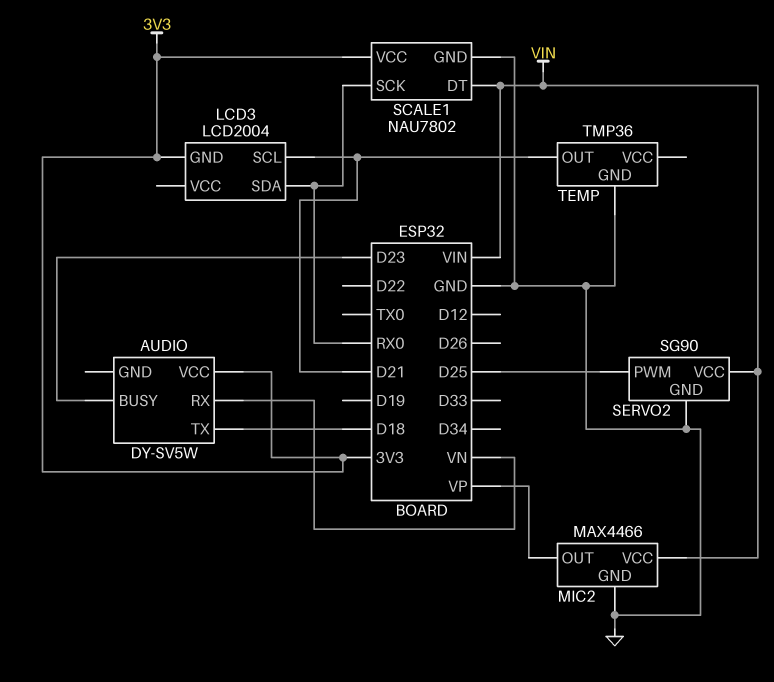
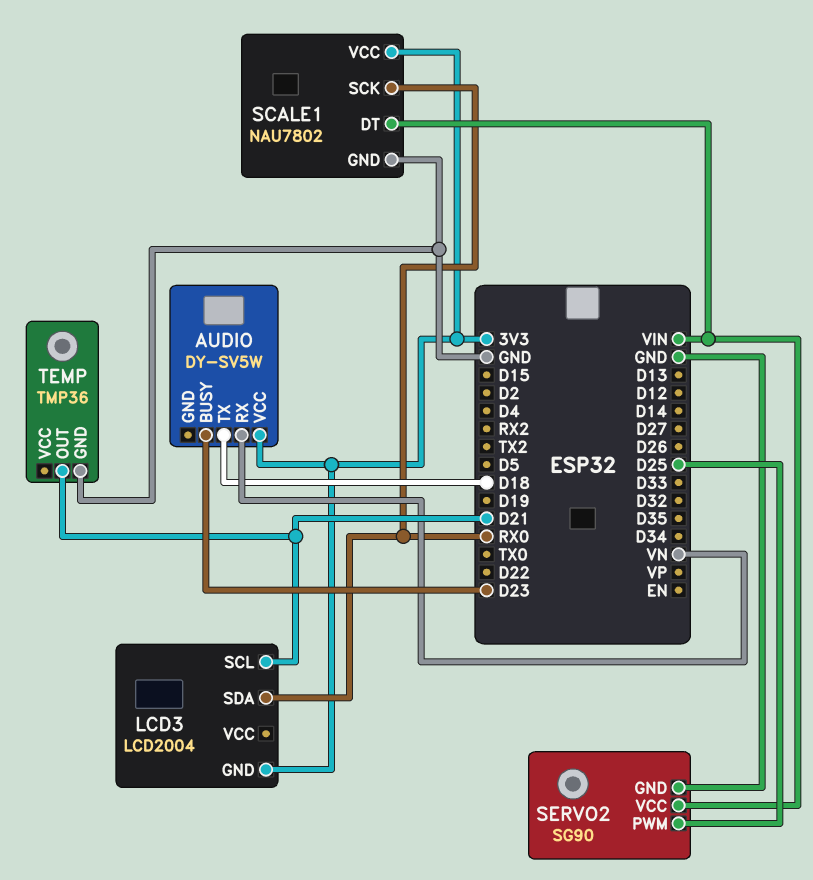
MIC2: MAX4466 -> none
MIC2 pin GND: GND -> none
MIC2 pin OUT: VP -> none
MIC2 pin VCC: VIN -> none

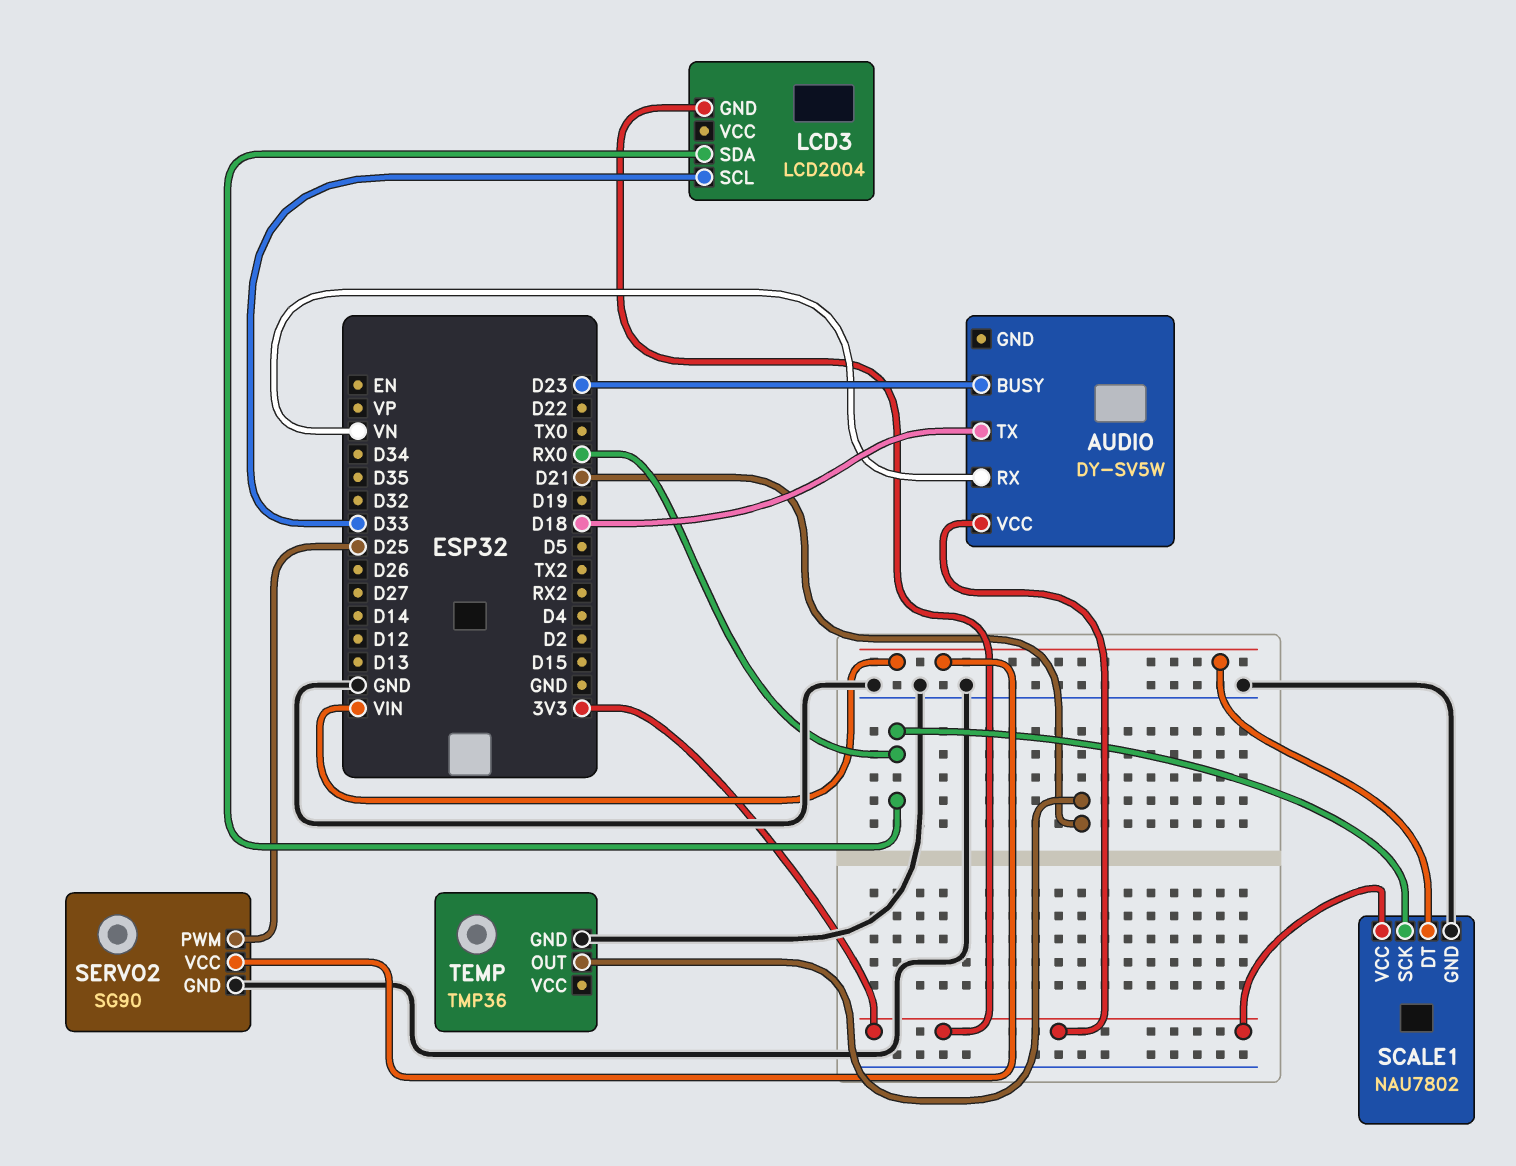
LCD3 pin SCL: D21 -> D33

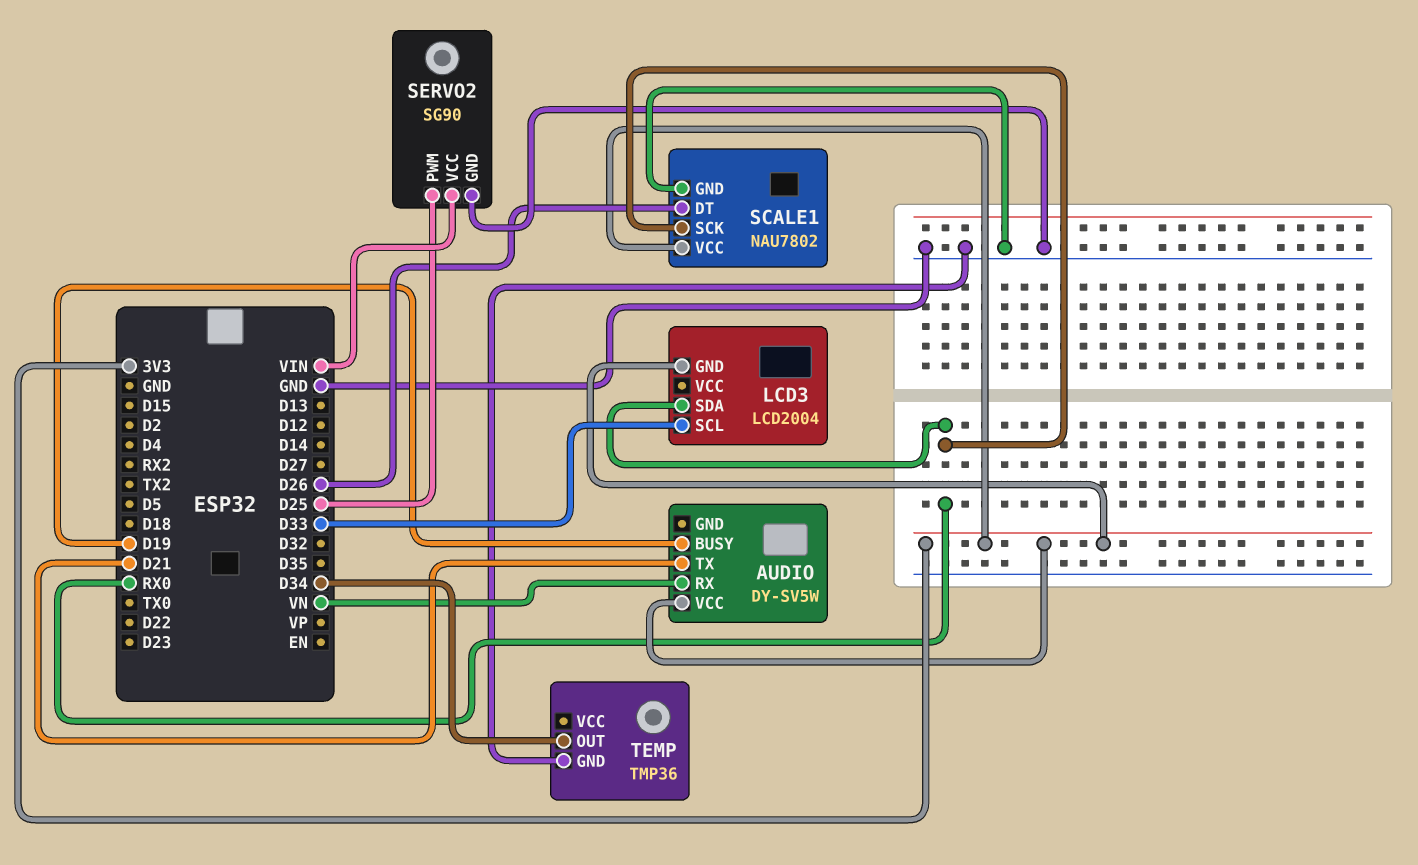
AUDIO pin BUSY: D23 -> D19
AUDIO pin TX: D18 -> D21
SCALE1 pin DT: VIN -> D26
TEMP pin OUT: D21 -> D34

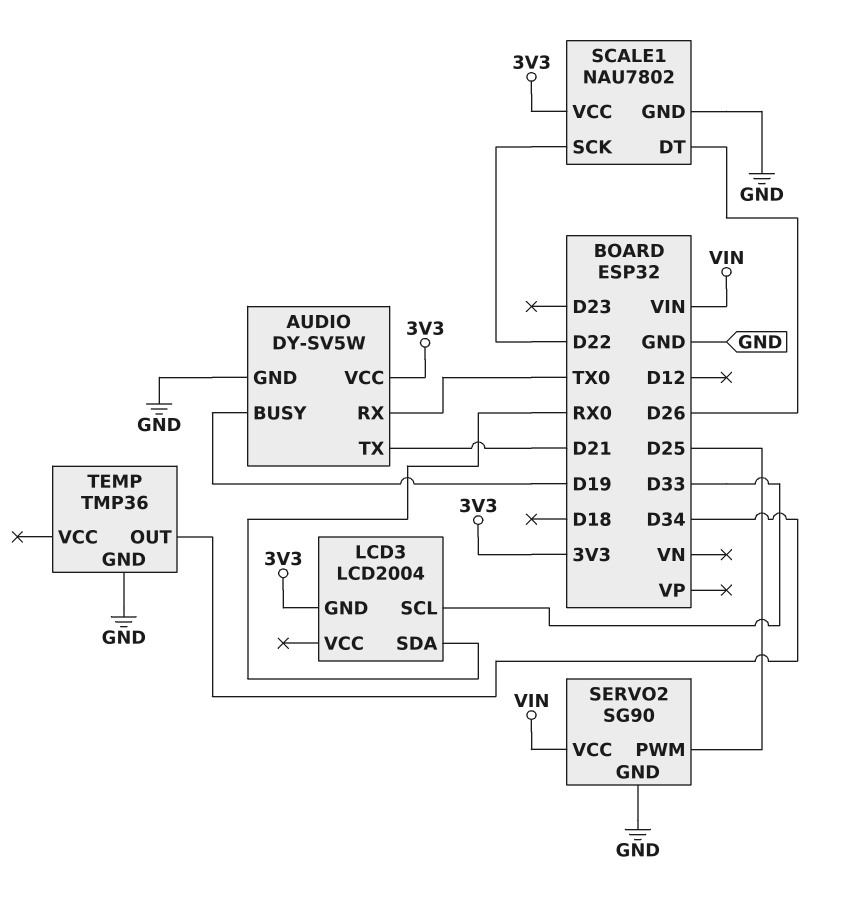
AUDIO pin GND: none -> GND
AUDIO pin RX: VN -> TX0
SCALE1 pin SCK: RX0 -> D22

